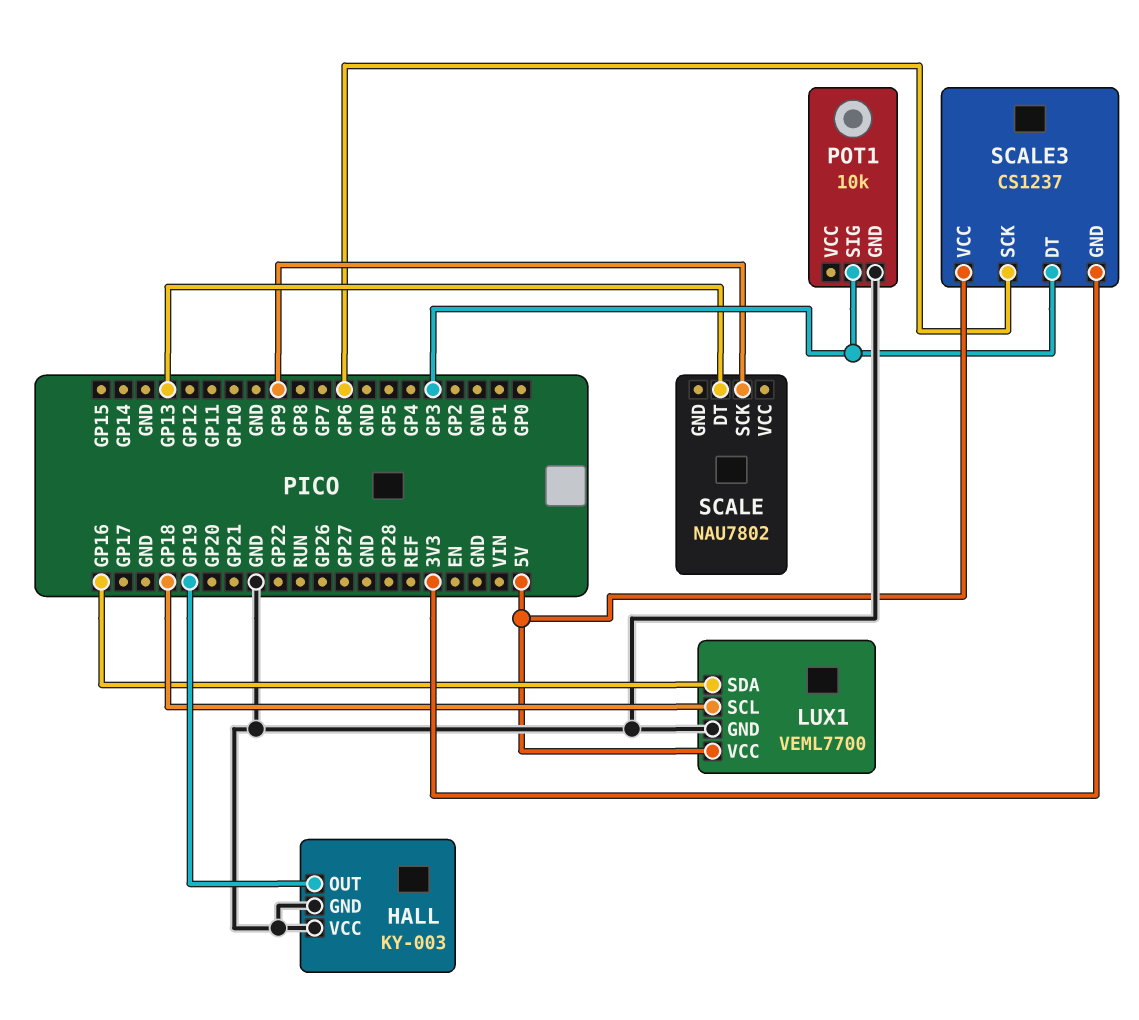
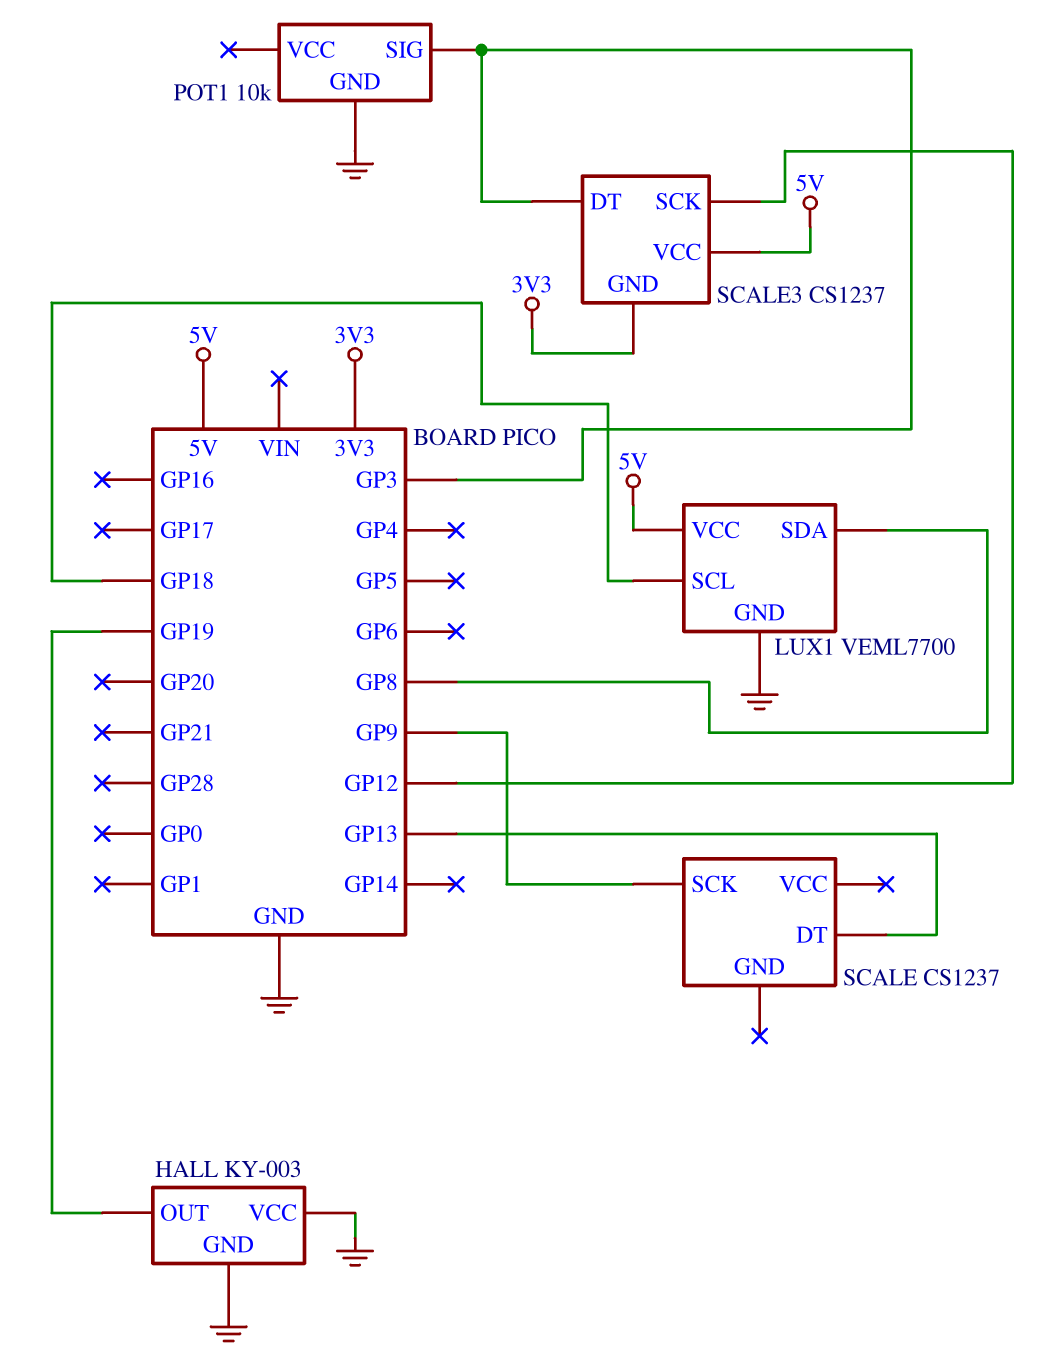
LUX1 pin SDA: GP16 -> GP8
SCALE: NAU7802 -> CS1237
SCALE3 pin SCK: GP6 -> GP12

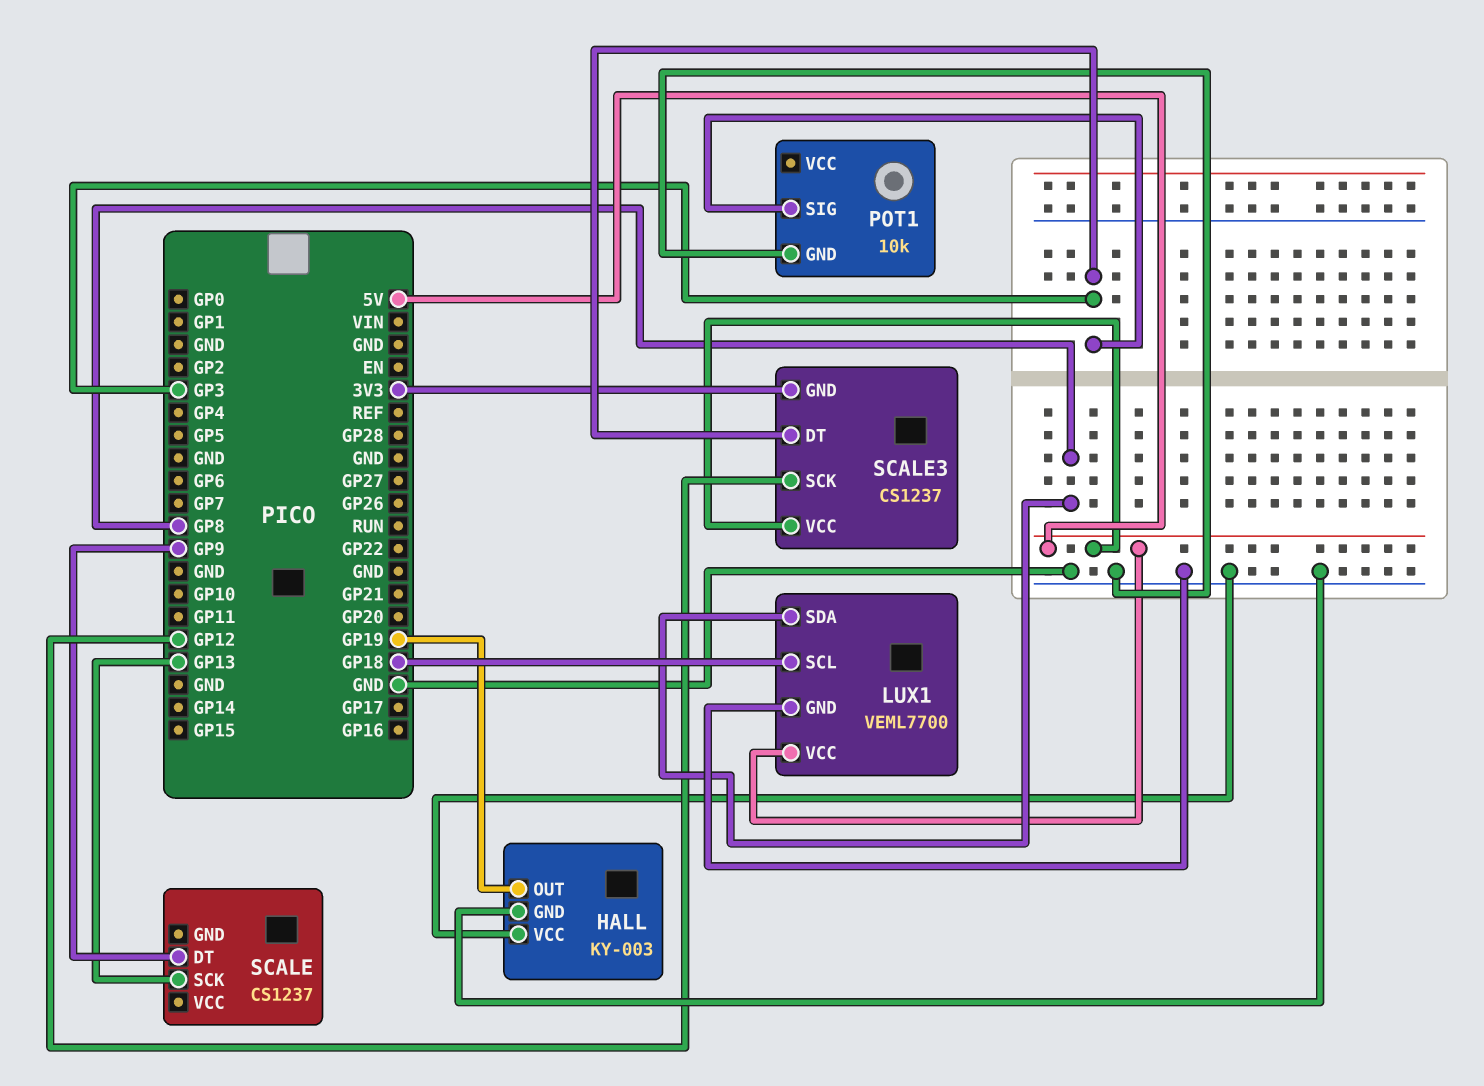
SCALE pin DT: GP13 -> GP9
SCALE pin SCK: GP9 -> GP13

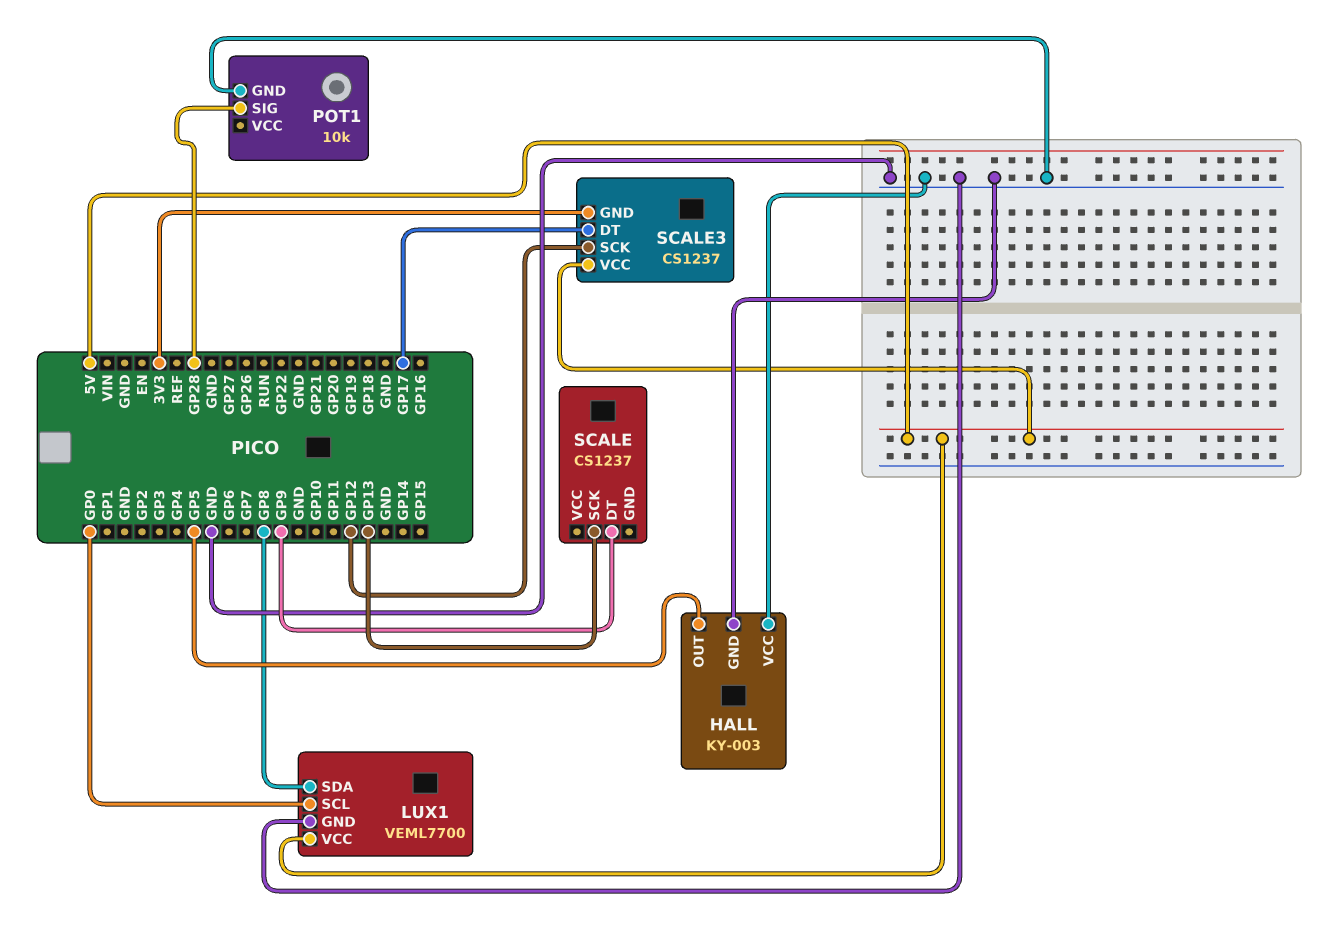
HALL pin OUT: GP19 -> GP5
LUX1 pin SCL: GP18 -> GP0
POT1 pin SIG: GP3 -> GP28
SCALE3 pin DT: GP3 -> GP17

